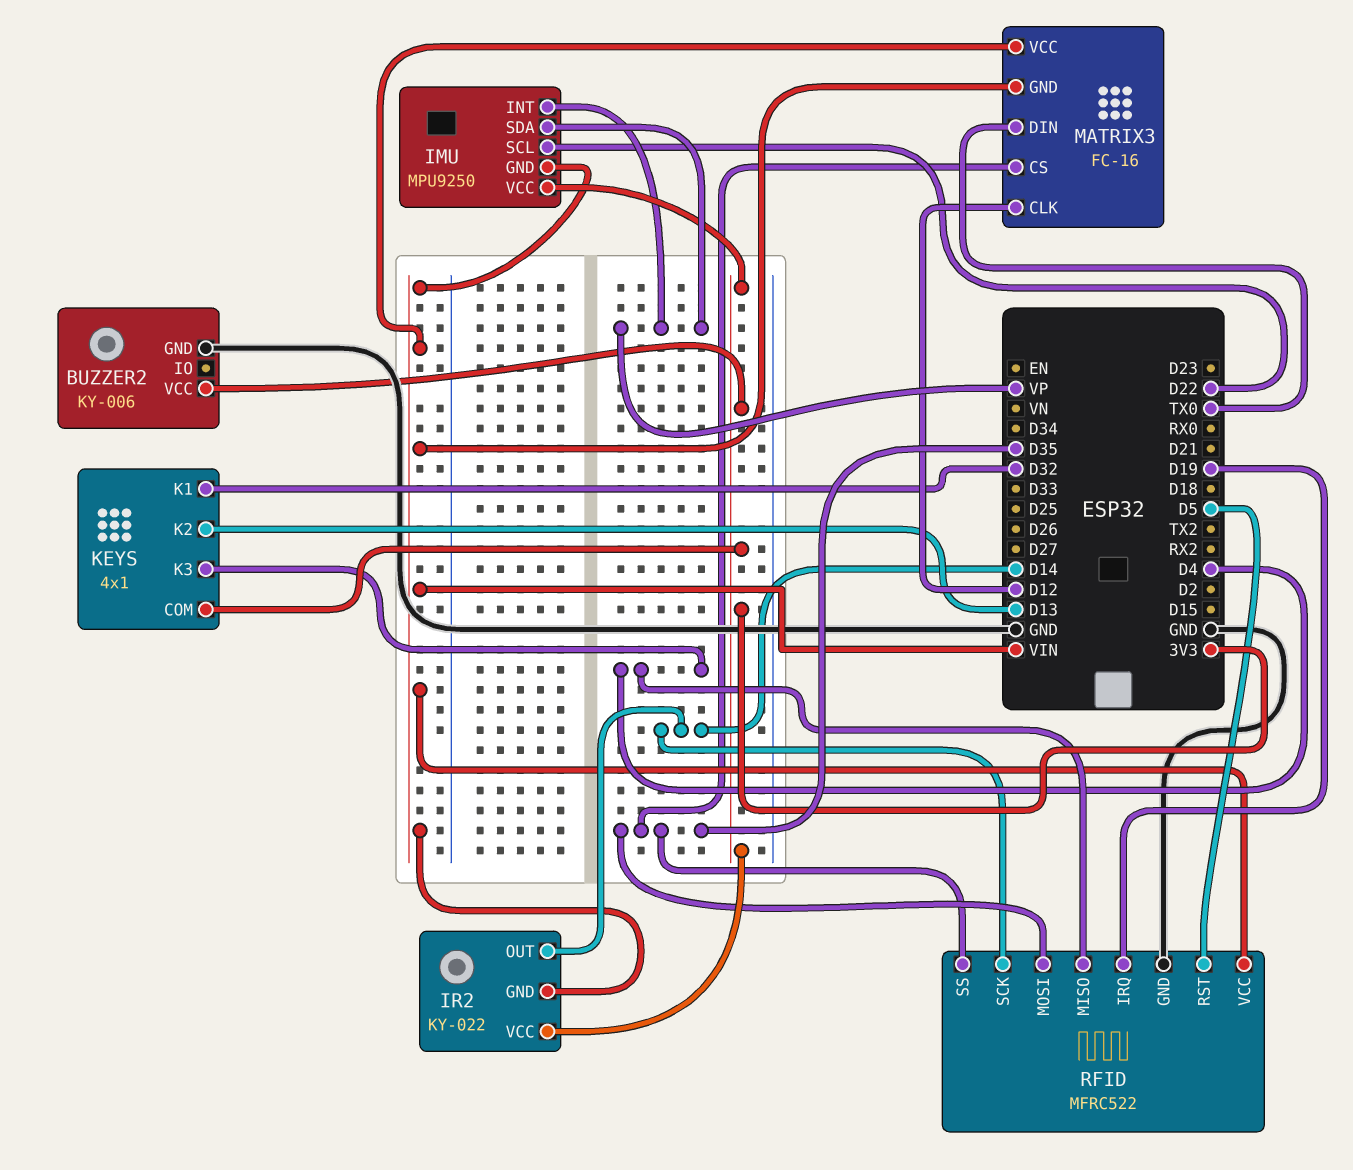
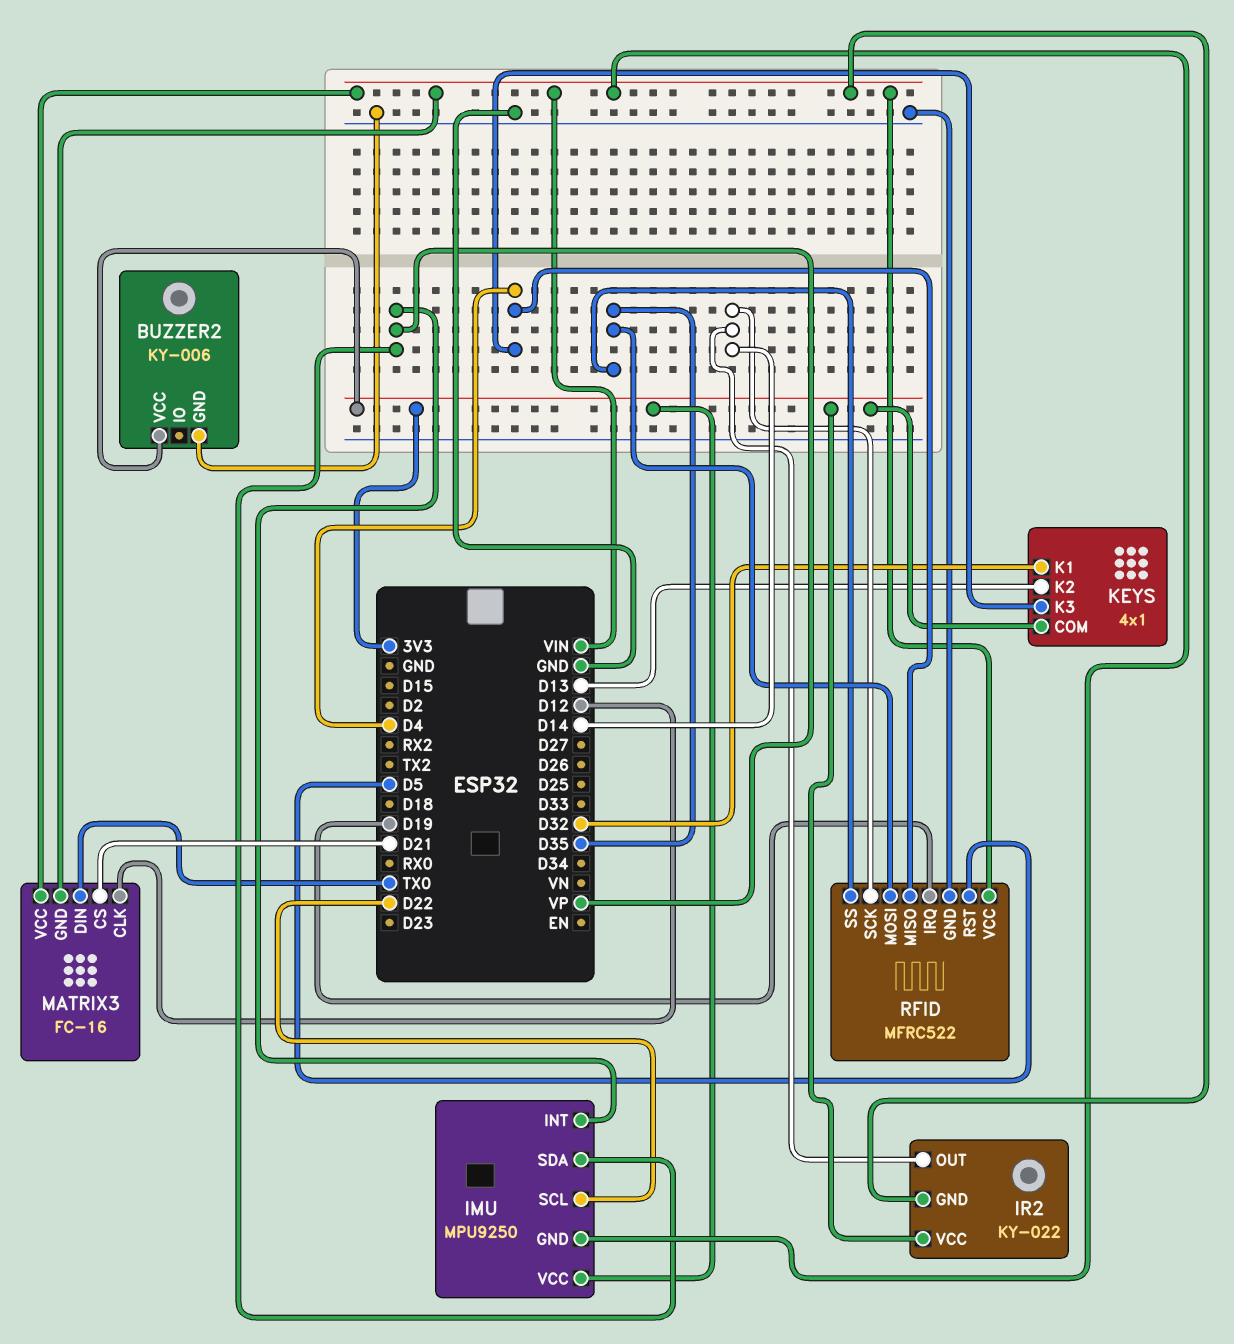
MATRIX3 pin CS: D35 -> D21

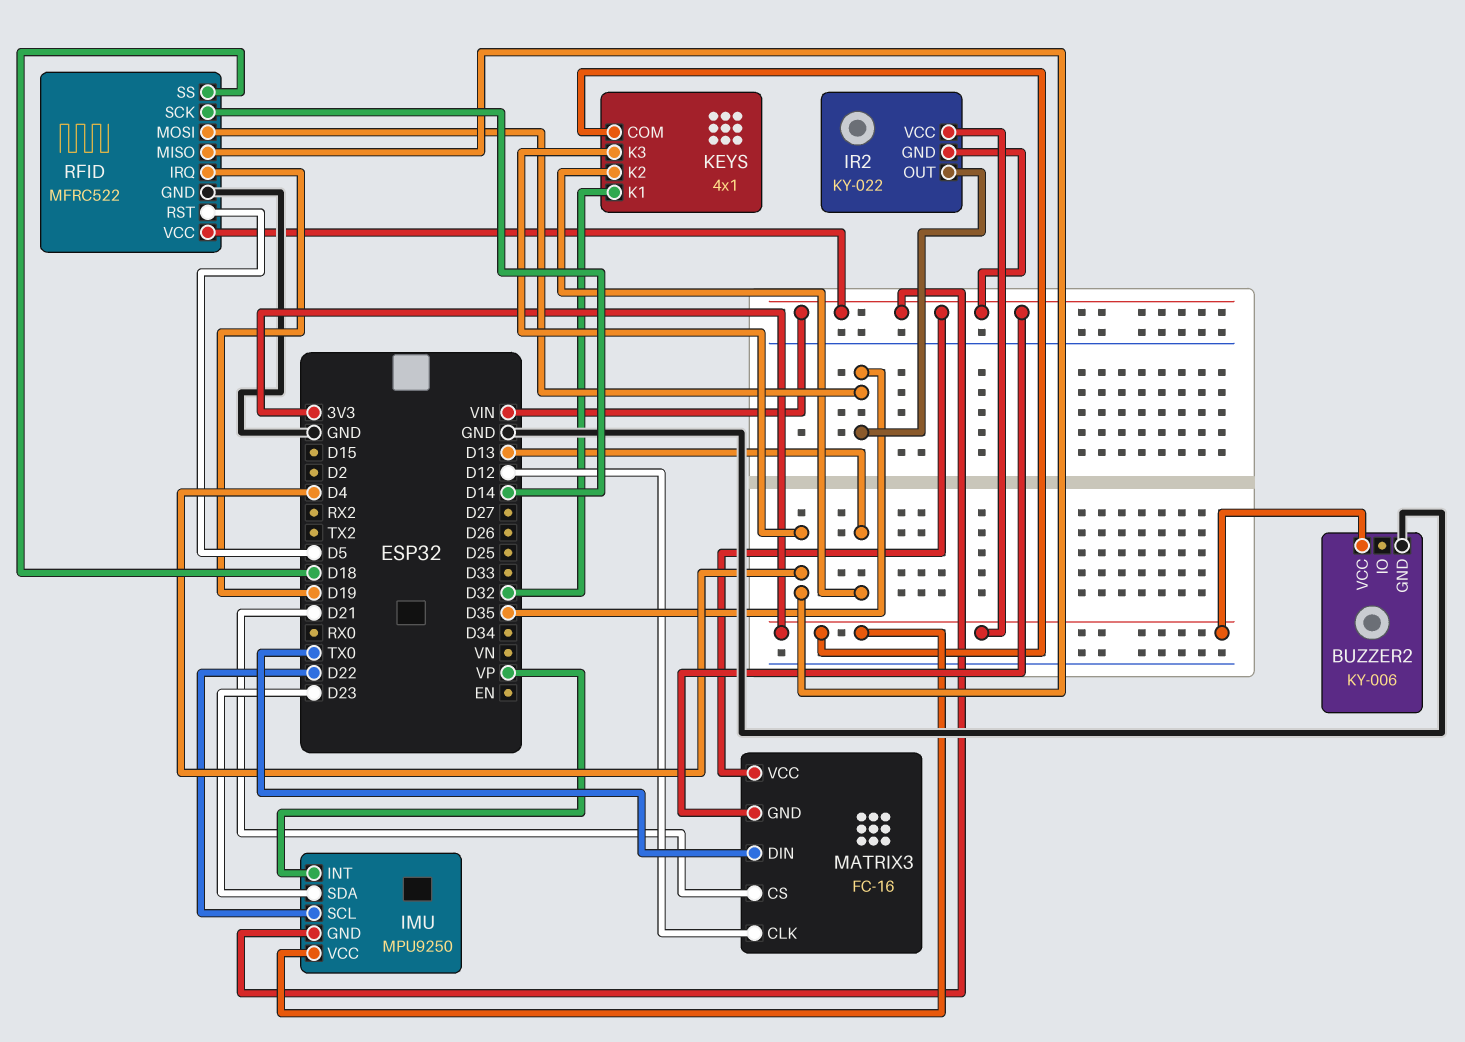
IMU pin SDA: VP -> D23
IR2 pin OUT: D14 -> D35
RFID pin SS: D35 -> D18

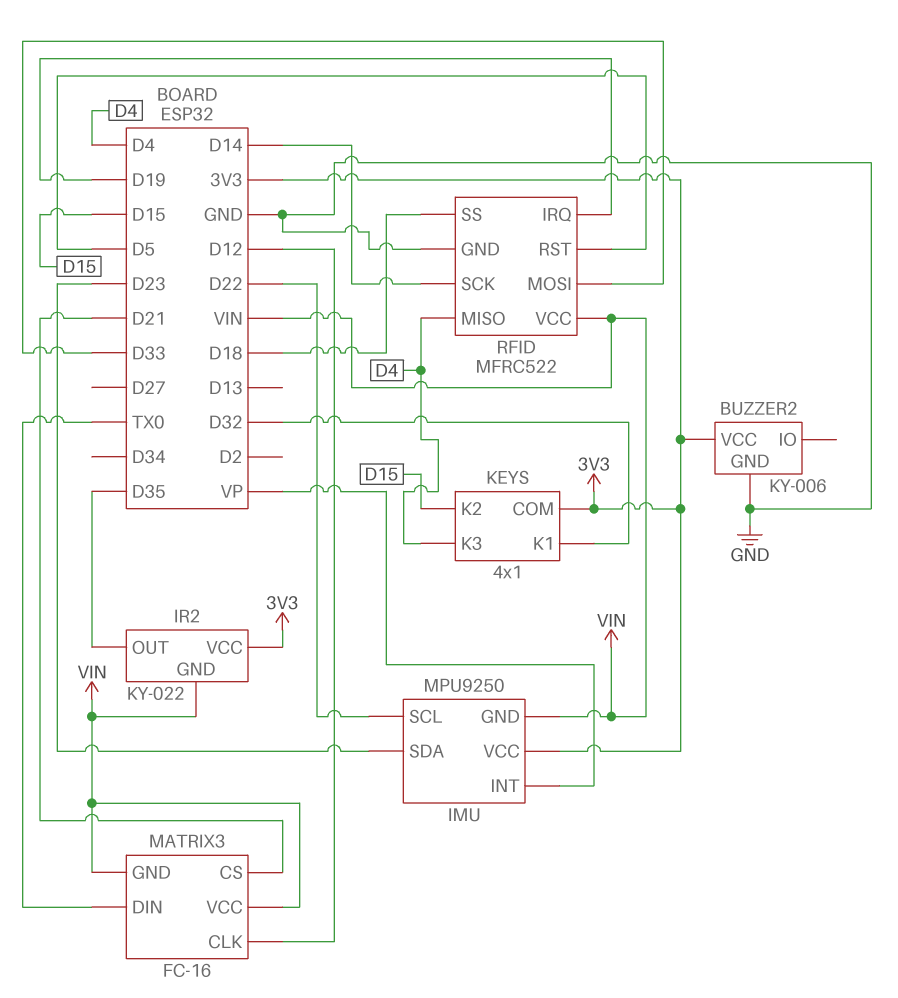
KEYS pin K2: D13 -> D15
RFID pin MOSI: D35 -> D33

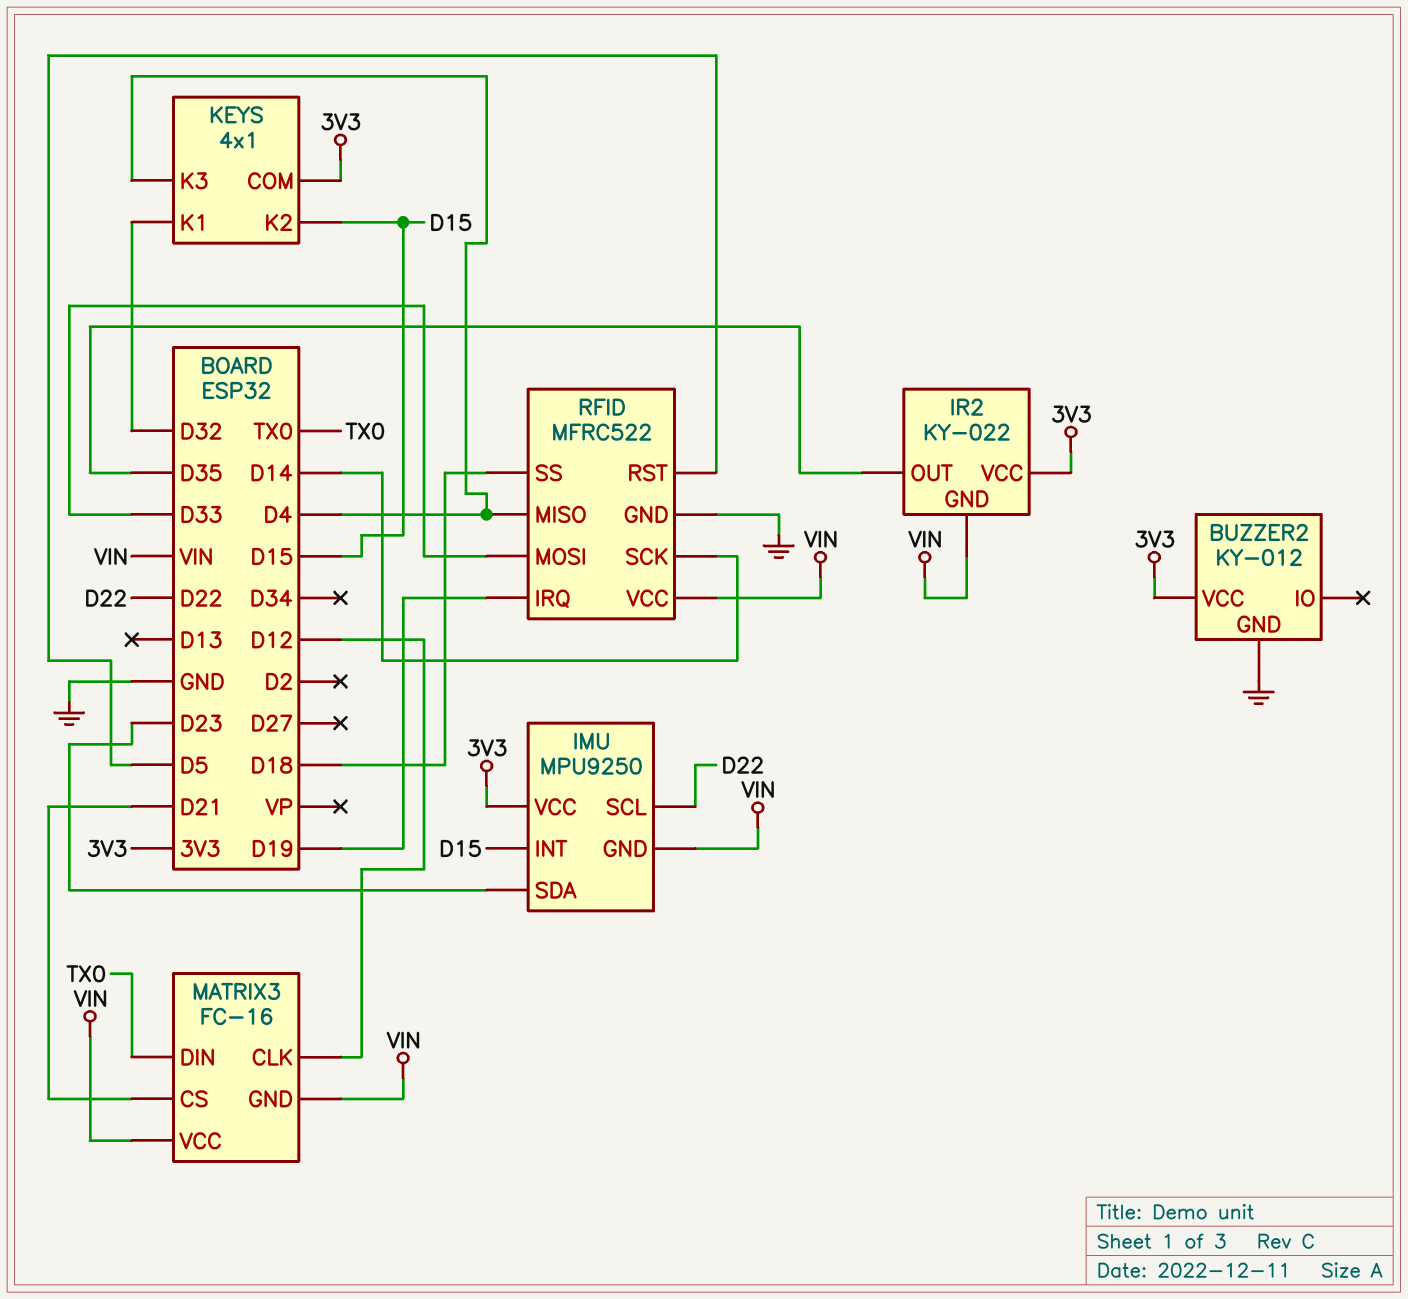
BUZZER2: KY-006 -> KY-012
IMU pin INT: VP -> D15

